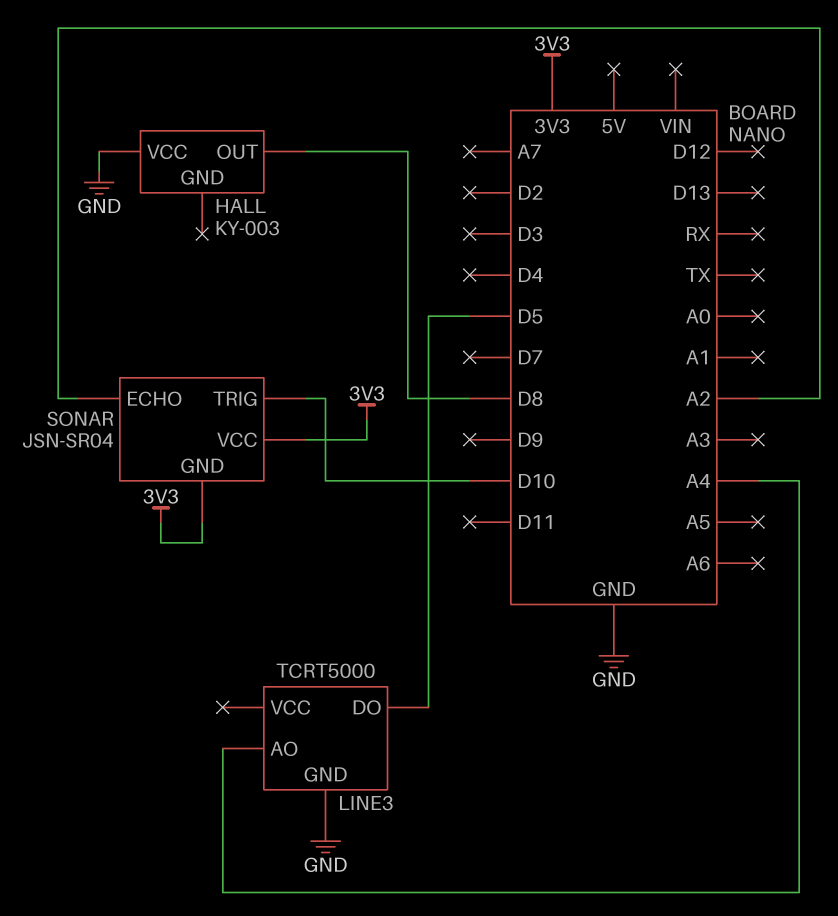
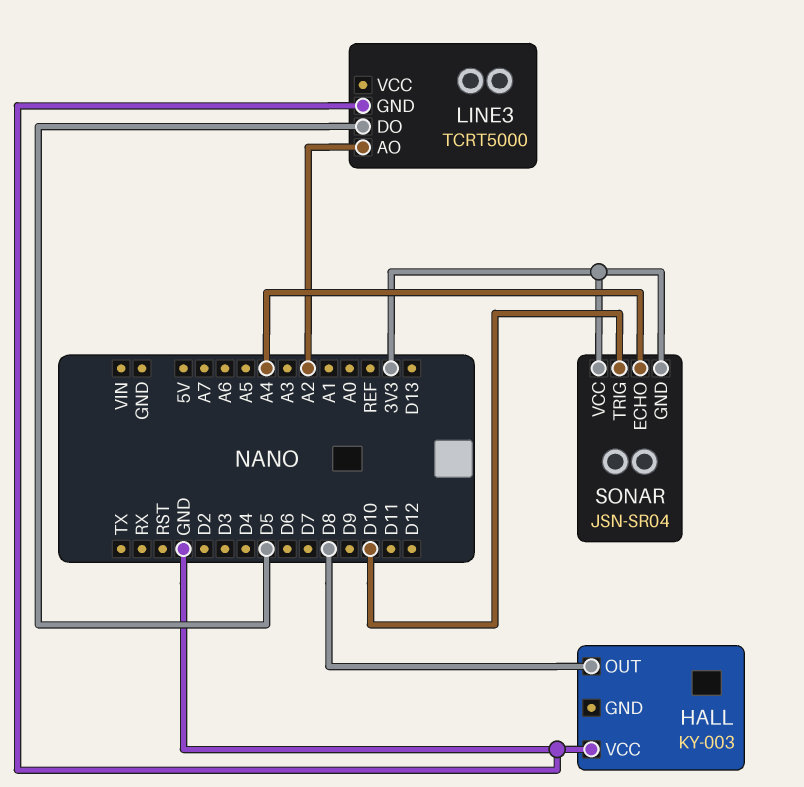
LINE3 pin AO: A4 -> A2
SONAR pin ECHO: A2 -> A4

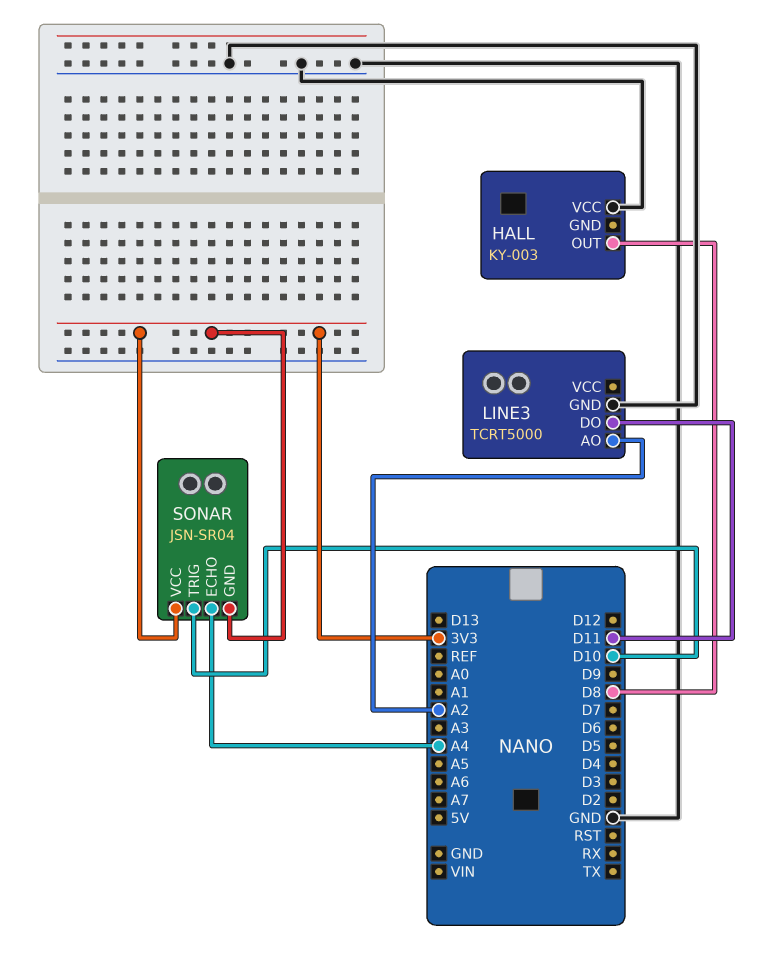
LINE3 pin DO: D5 -> D11

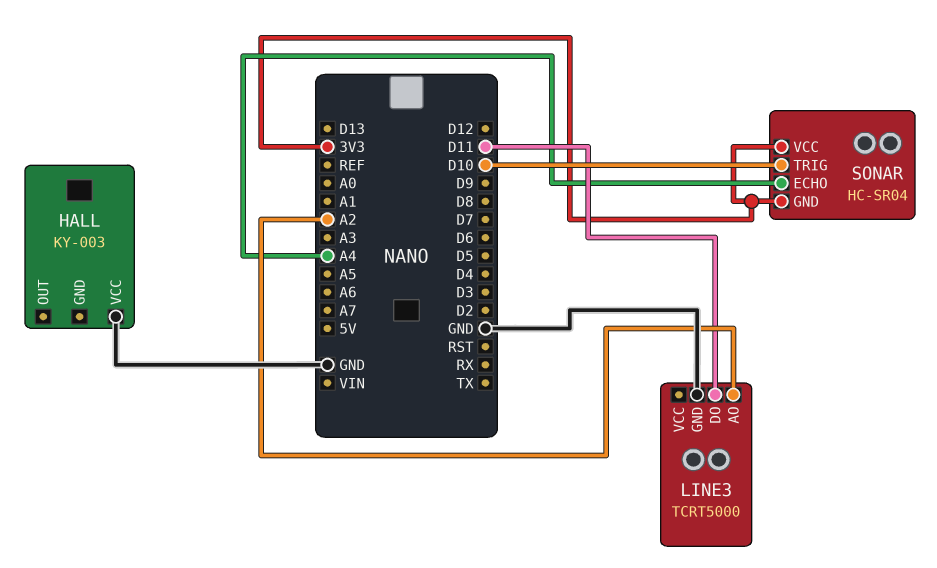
HALL pin OUT: D8 -> none
SONAR: JSN-SR04 -> HC-SR04

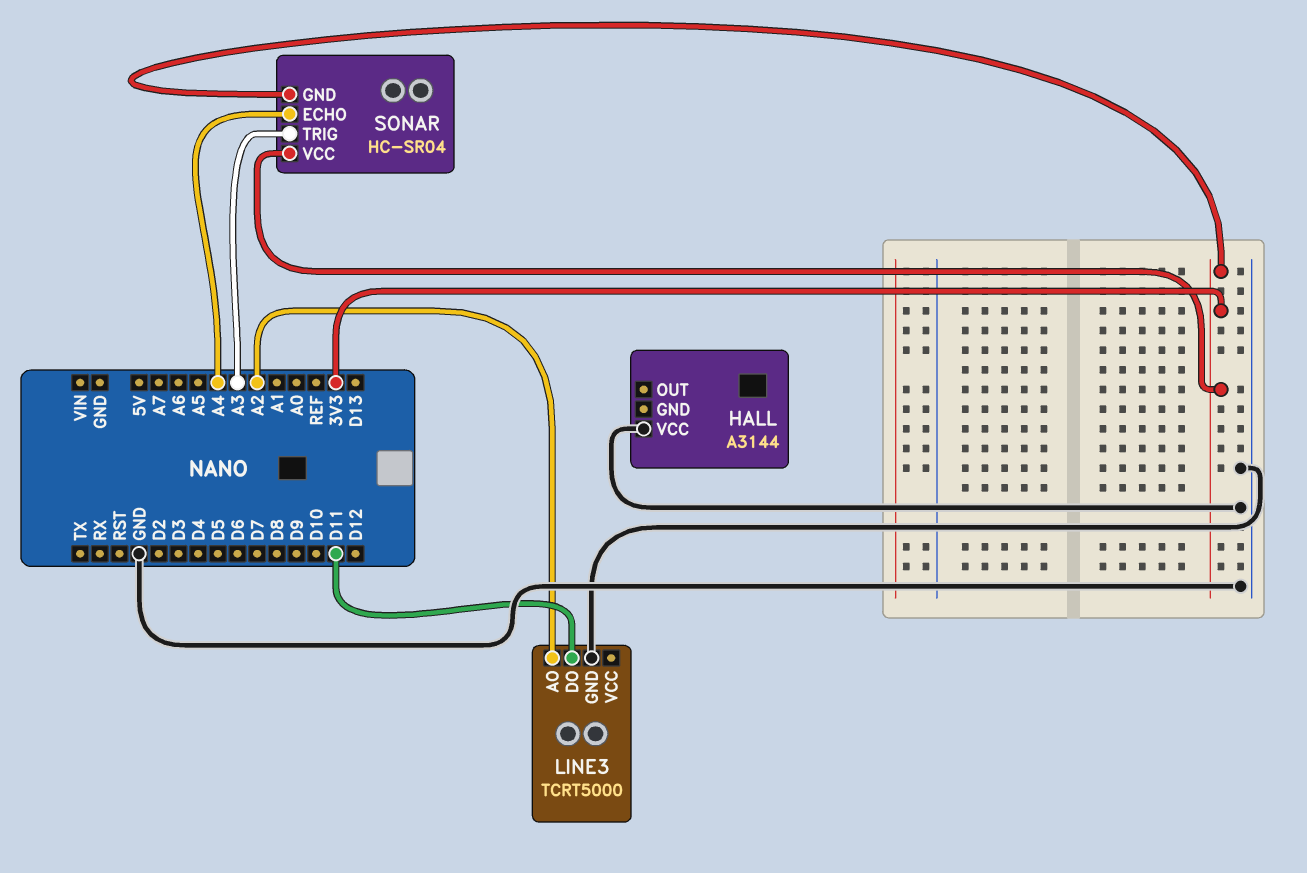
HALL: KY-003 -> A3144
SONAR pin TRIG: D10 -> A3

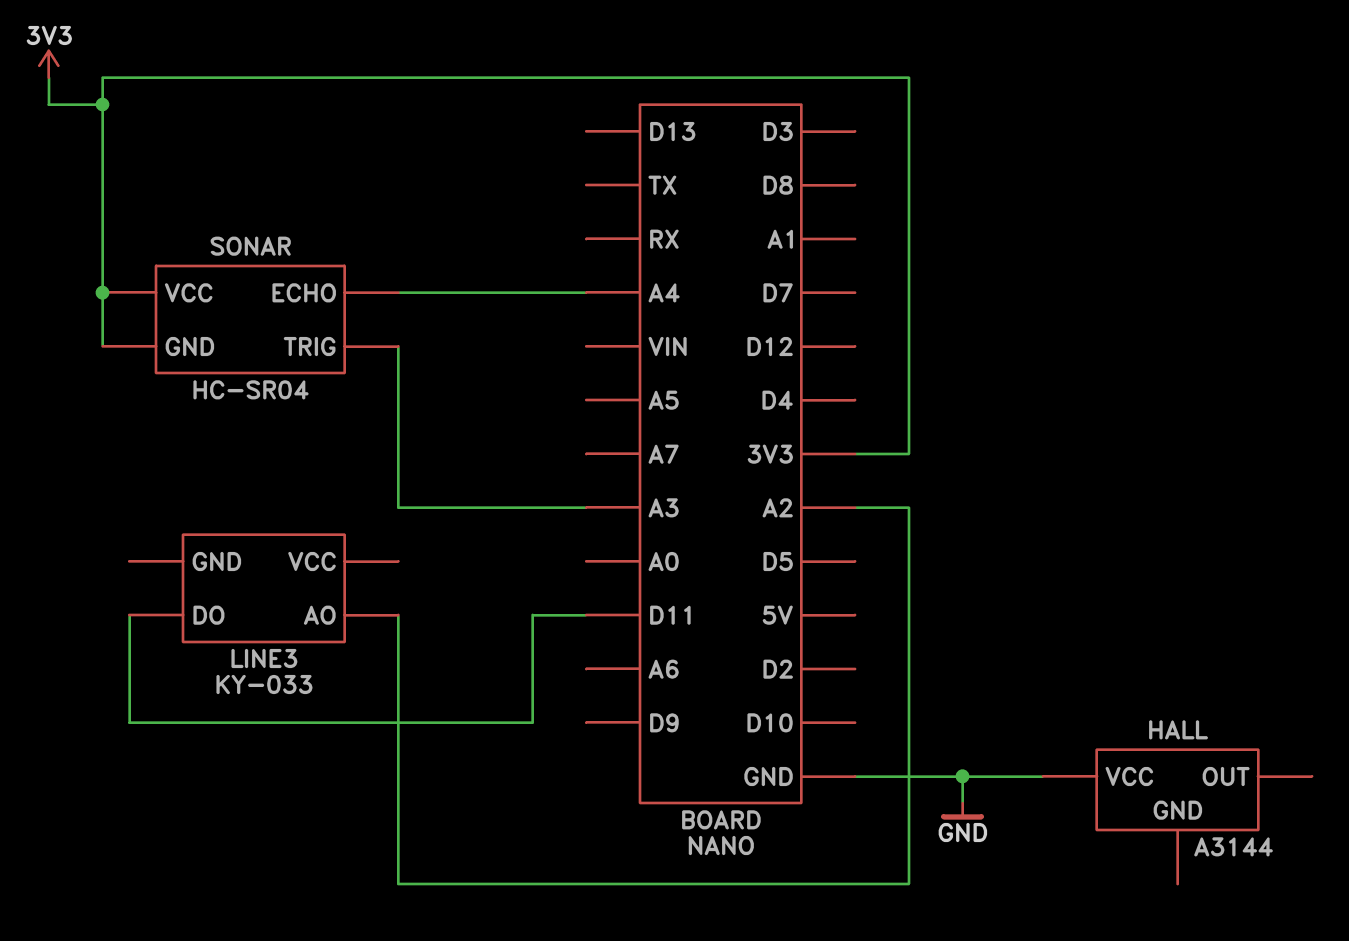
LINE3: TCRT5000 -> KY-033
LINE3 pin GND: GND -> none

